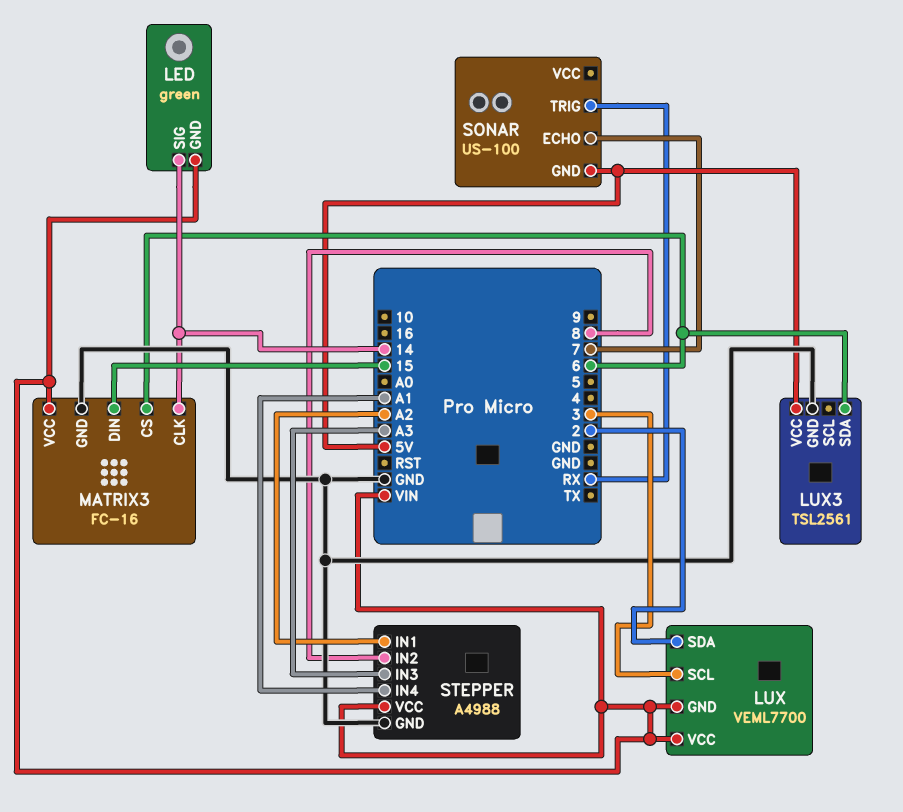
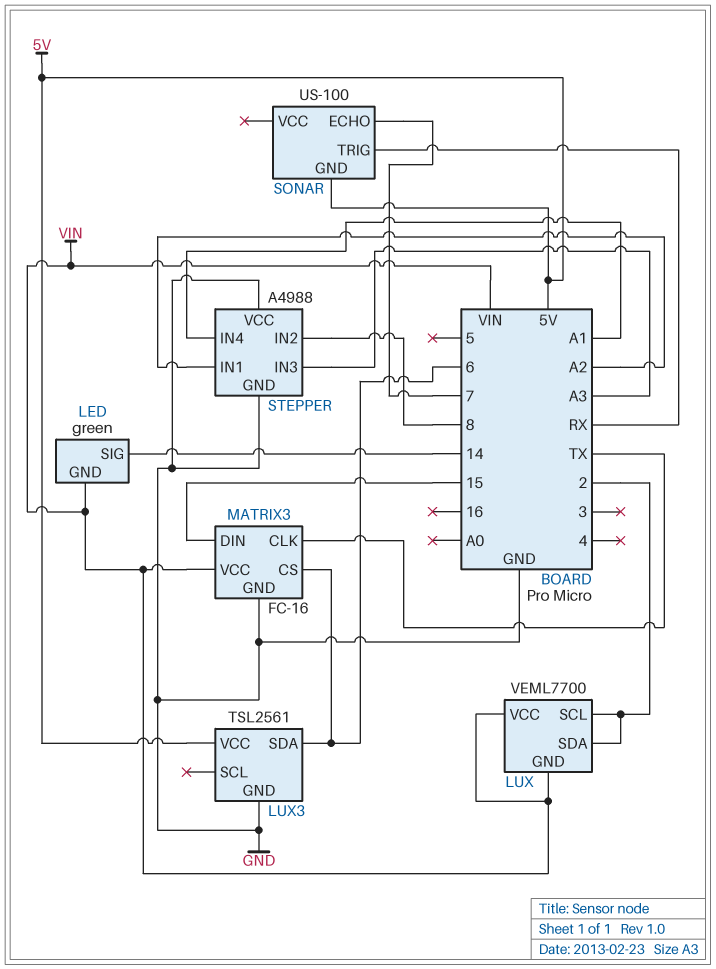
LUX pin SCL: 3 -> 2
MATRIX3 pin CLK: 14 -> TX
STEPPER pin VCC: VIN -> GND

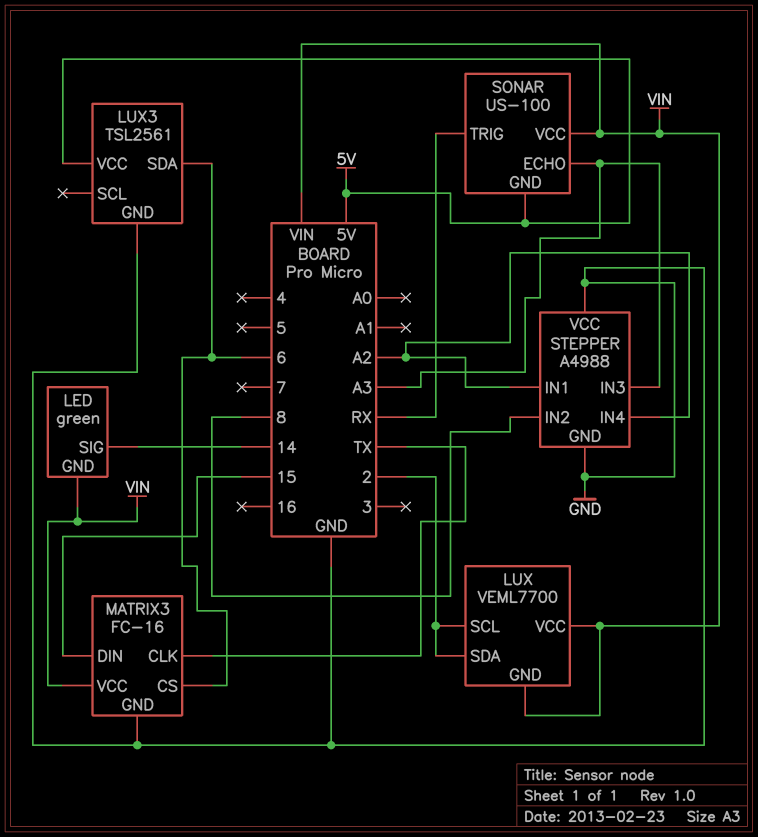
SONAR pin ECHO: 7 -> A3
SONAR pin VCC: none -> VIN
STEPPER pin IN4: A1 -> A2

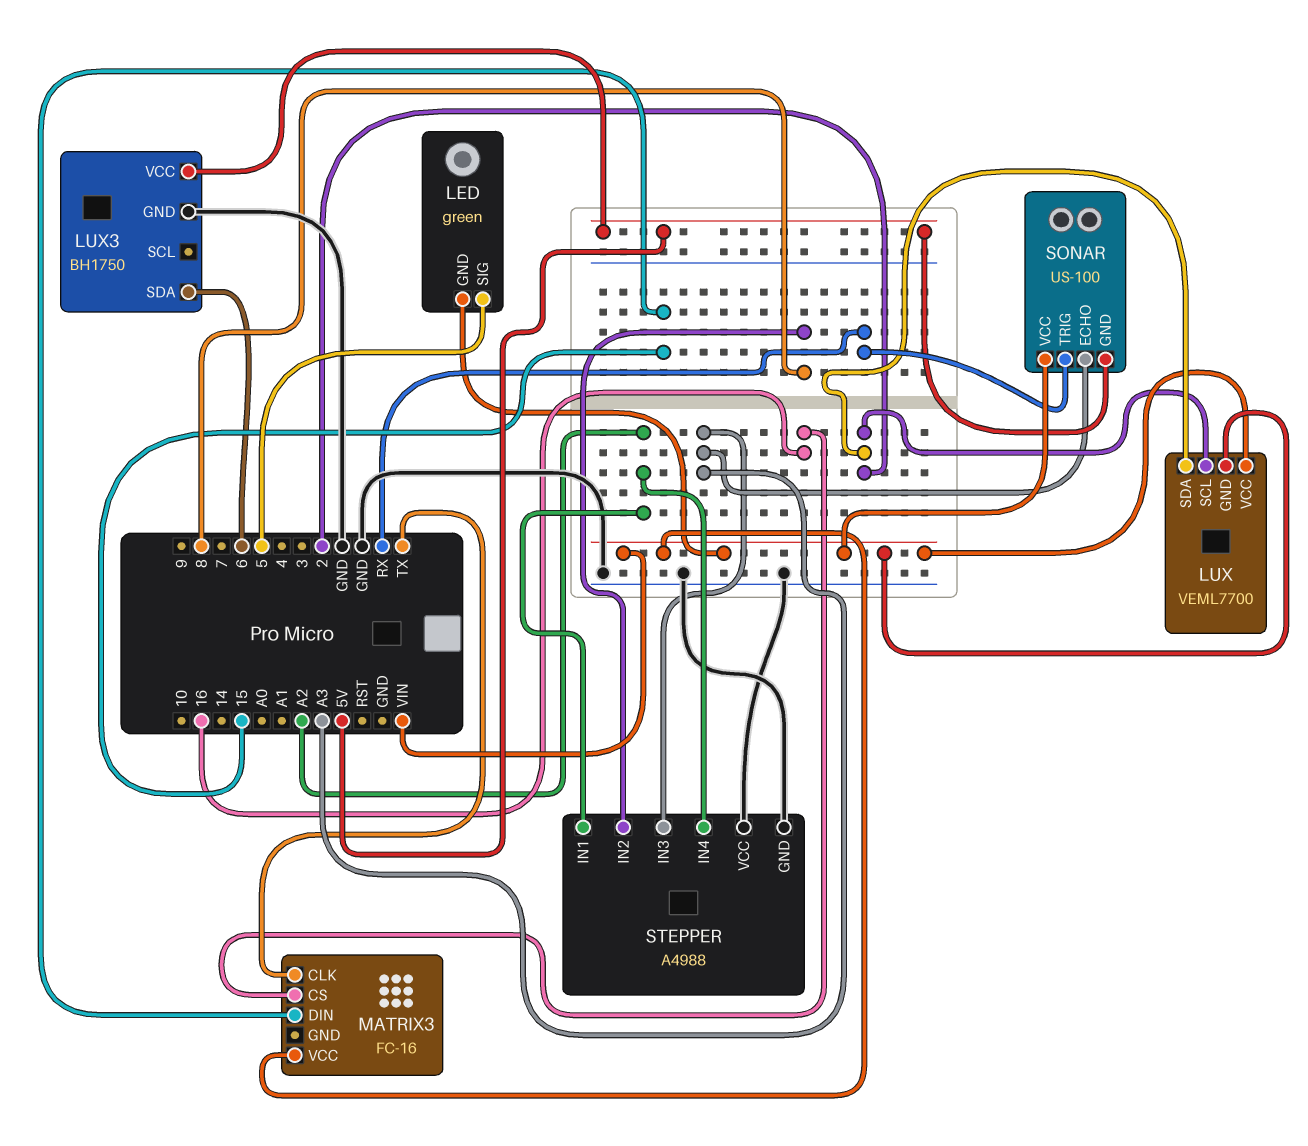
LED pin SIG: 14 -> 5
LUX3: TSL2561 -> BH1750
MATRIX3 pin CS: 6 -> 16
MATRIX3 pin GND: GND -> none

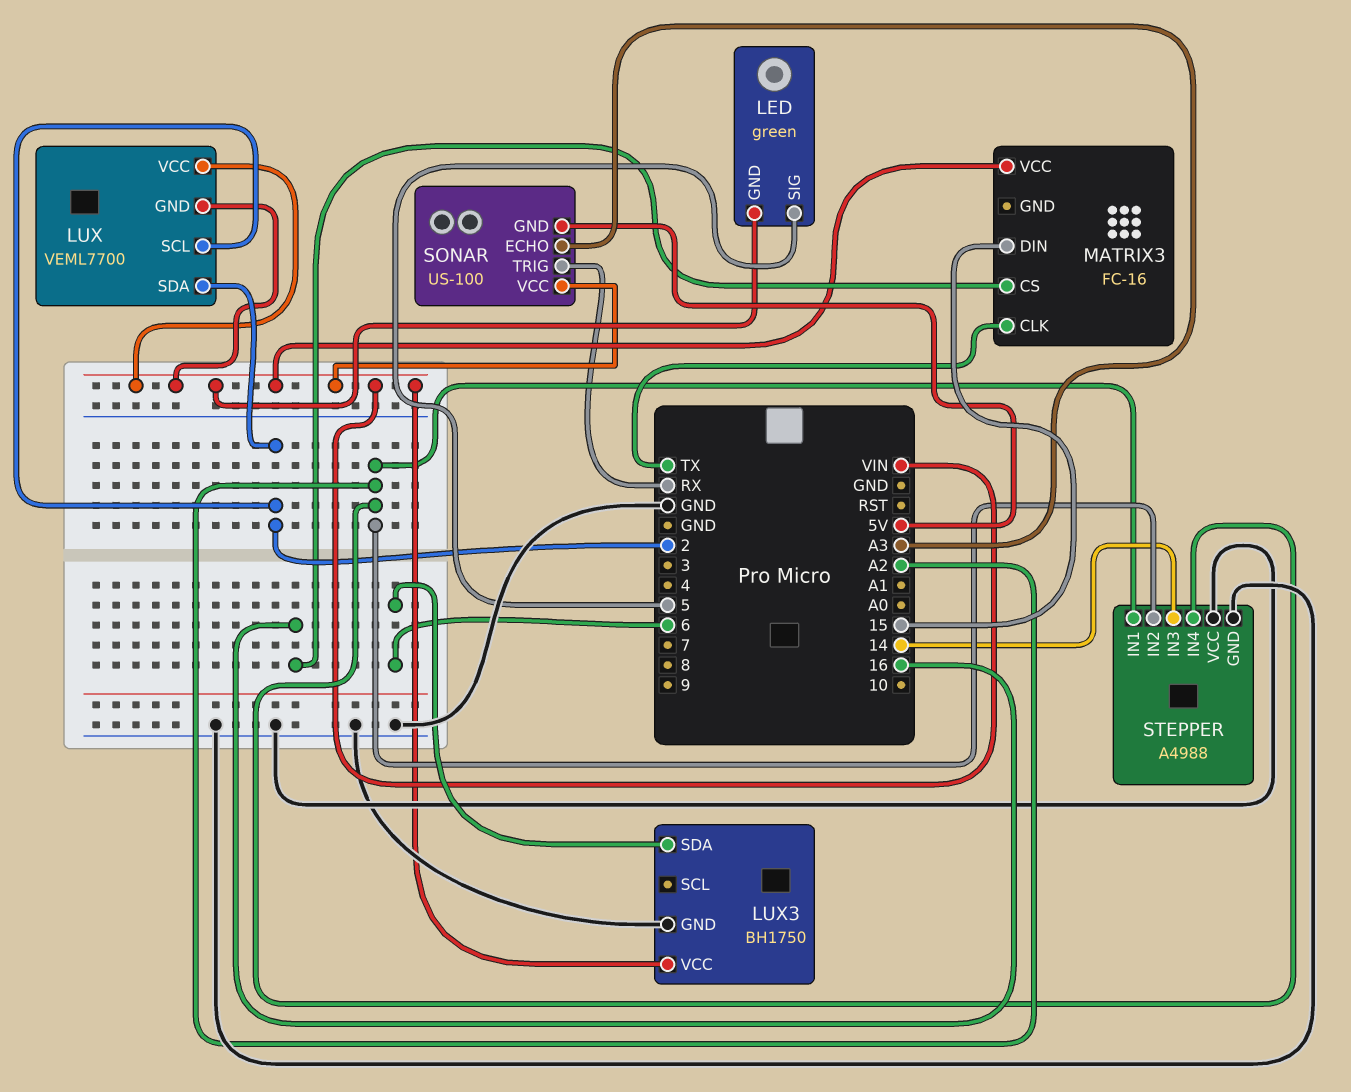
LUX3 pin VCC: 5V -> VIN
STEPPER pin IN2: 8 -> A2
STEPPER pin IN3: A3 -> 14

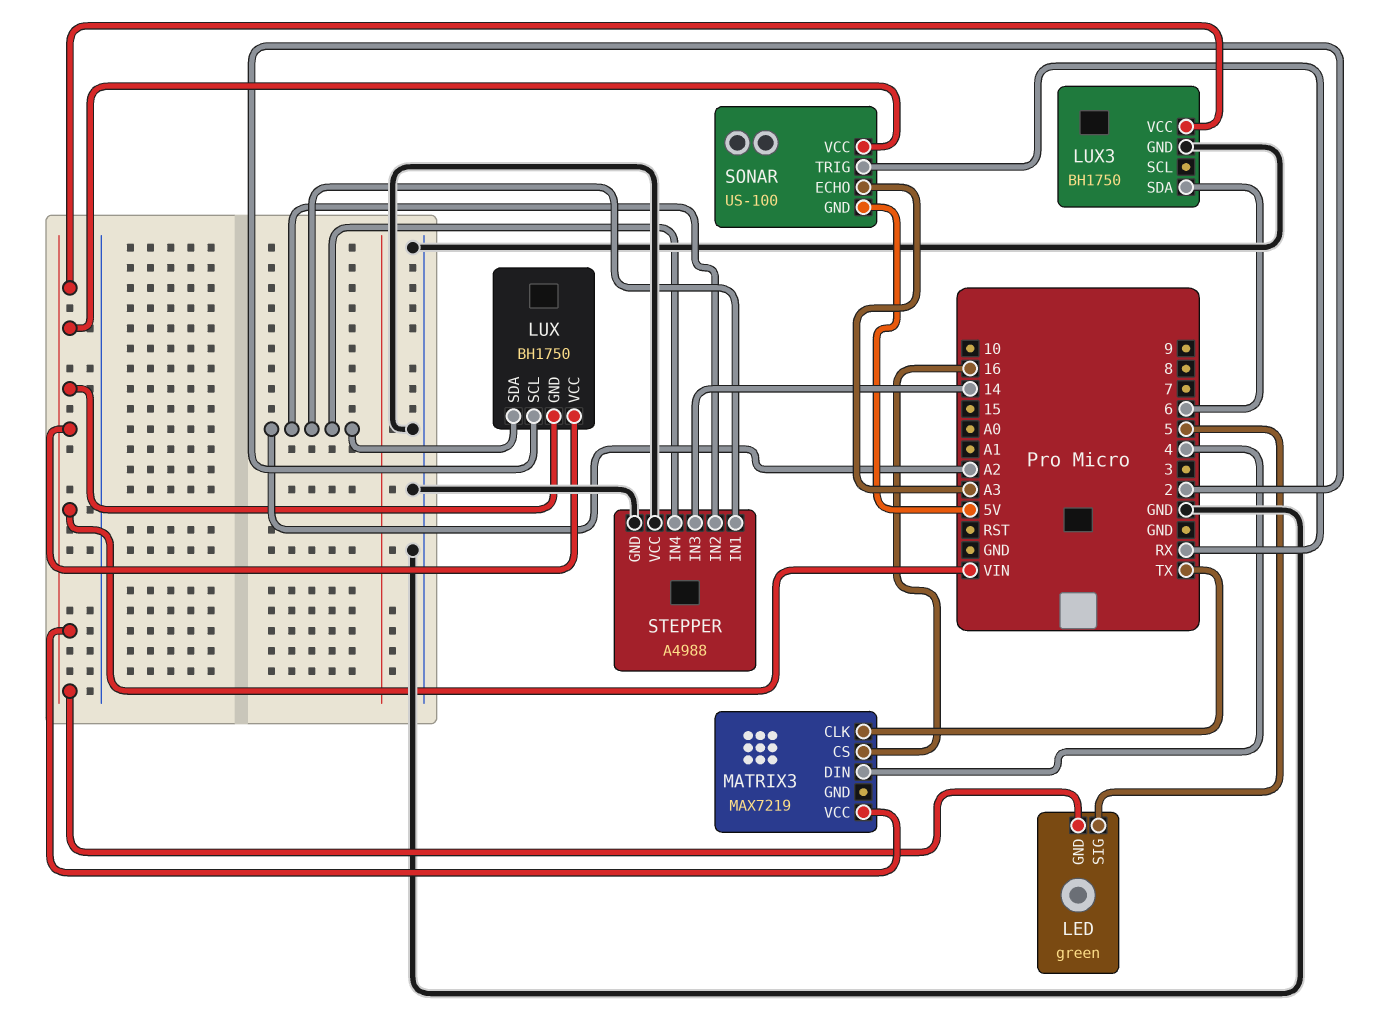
LUX: VEML7700 -> BH1750
LUX pin SDA: 2 -> A2
MATRIX3: FC-16 -> MAX7219
MATRIX3 pin DIN: 15 -> 4

